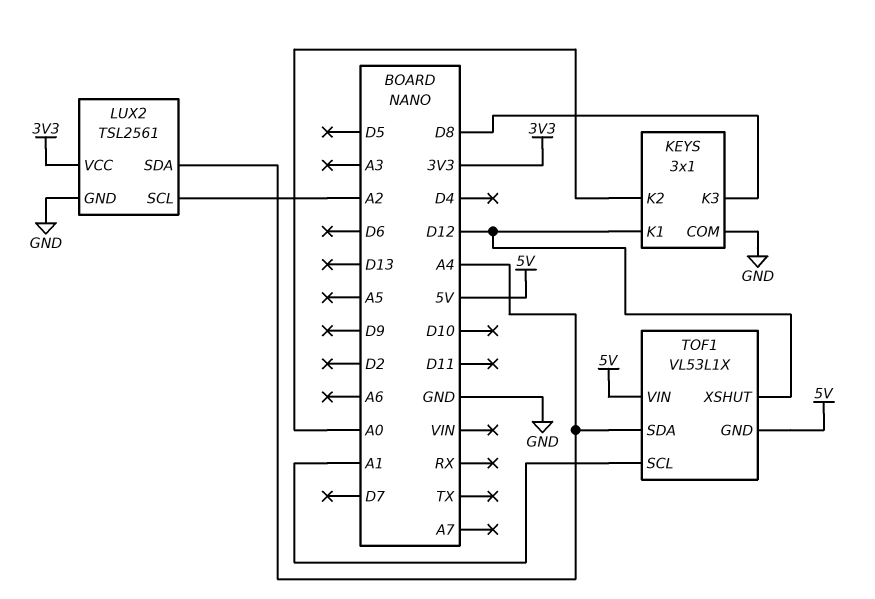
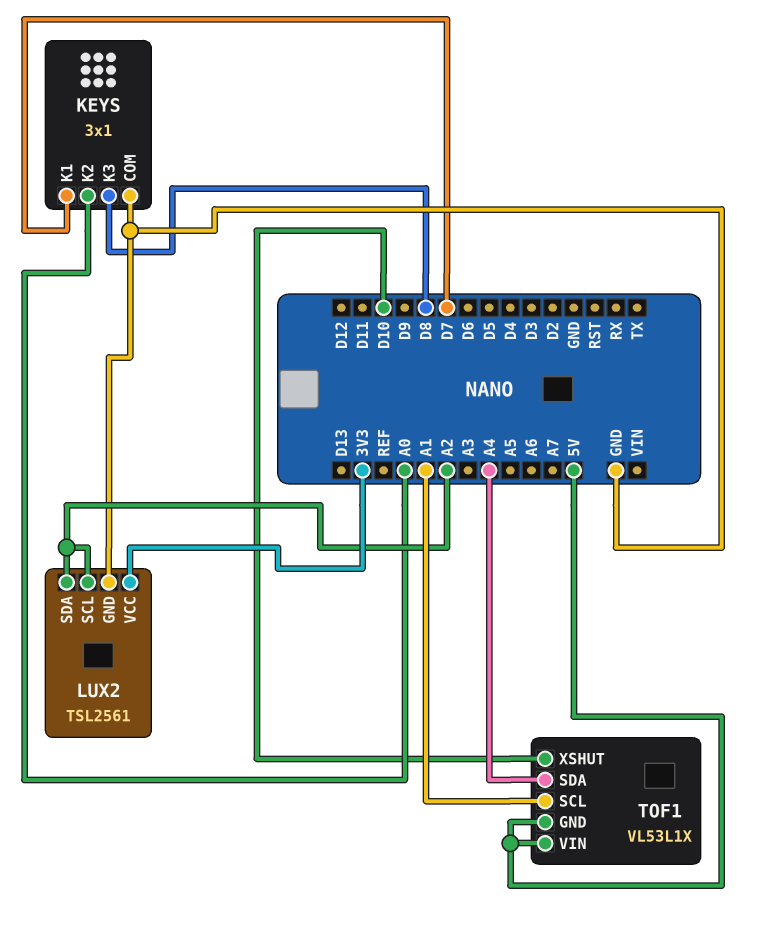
KEYS pin K1: D12 -> D7
LUX2 pin SDA: A4 -> A2
TOF1 pin XSHUT: D12 -> D10

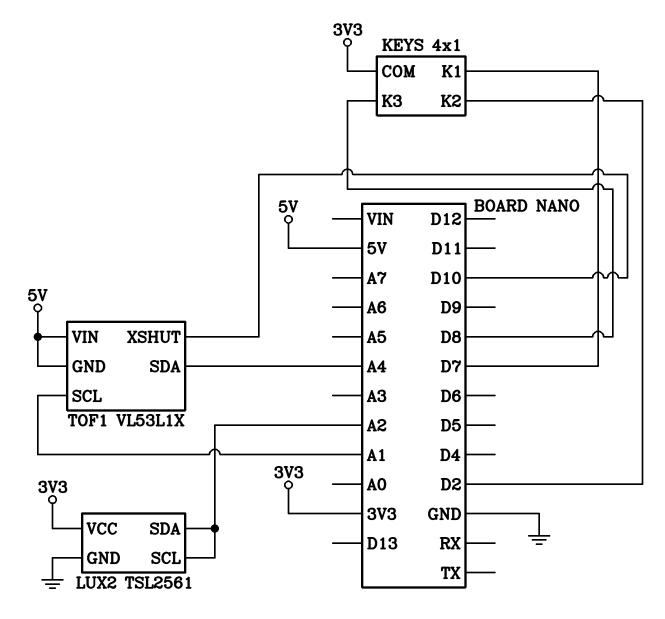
KEYS: 3x1 -> 4x1
KEYS pin COM: GND -> 3V3
KEYS pin K2: A0 -> D2

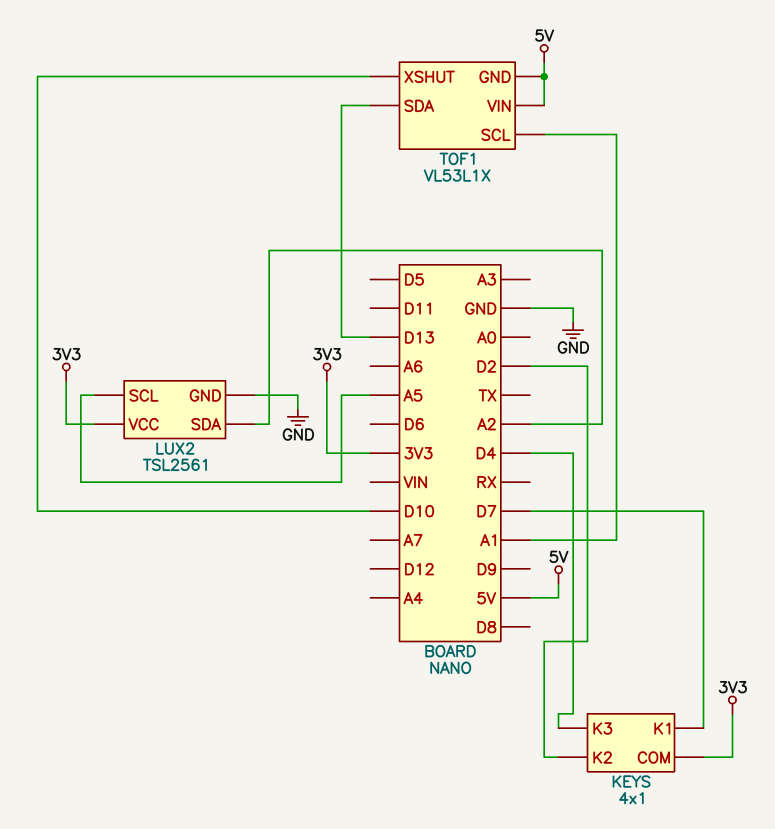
KEYS pin K3: D8 -> D4
LUX2 pin SCL: A2 -> A5
TOF1 pin SDA: A4 -> D13

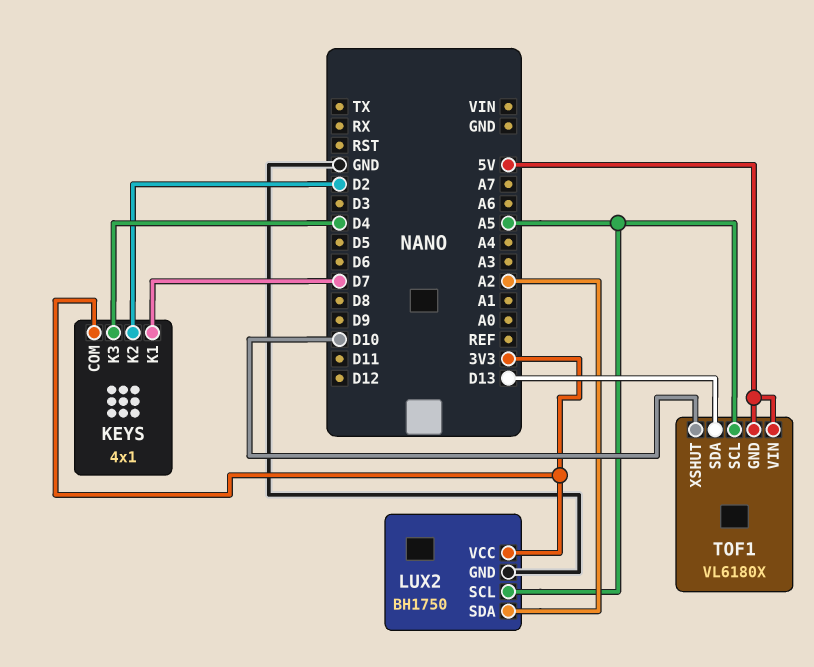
LUX2: TSL2561 -> BH1750
TOF1: VL53L1X -> VL6180X
TOF1 pin SCL: A1 -> A5

